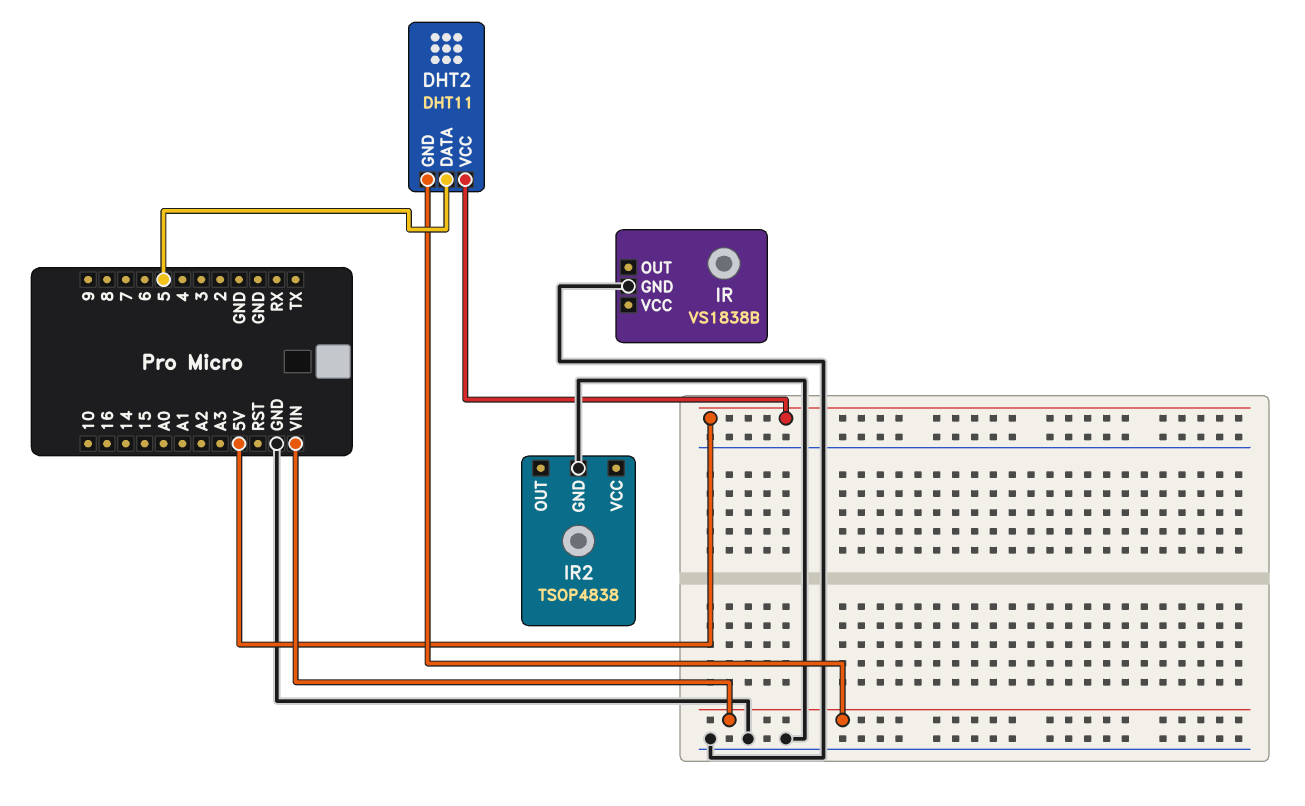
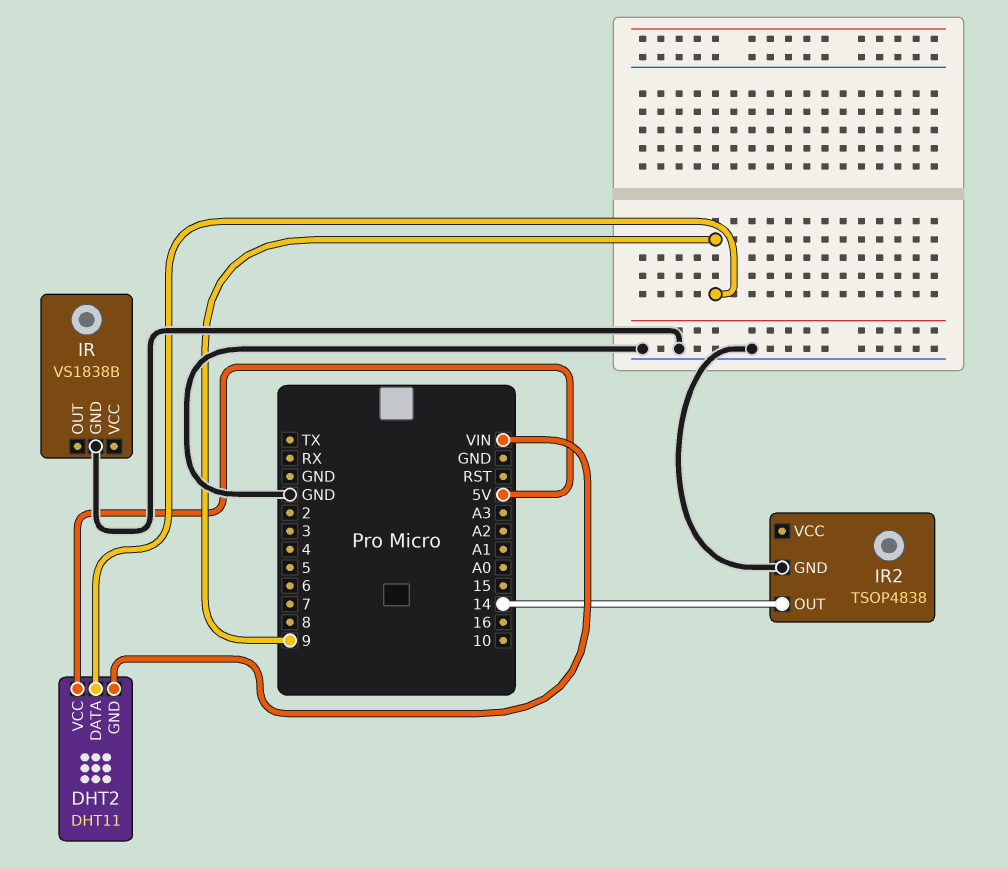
DHT2 pin DATA: 5 -> 9
IR2 pin OUT: none -> 14

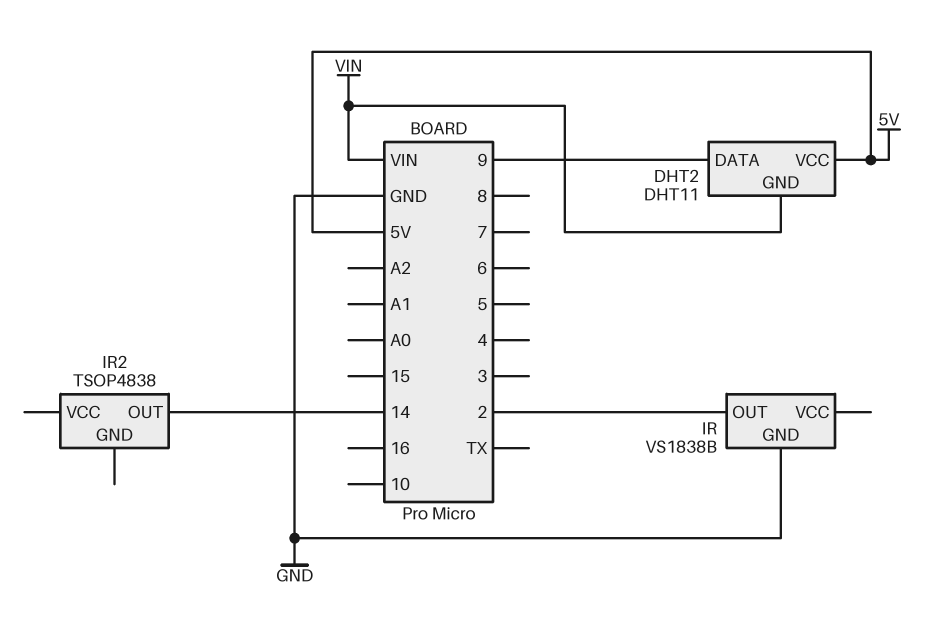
IR pin OUT: none -> 2
IR2 pin GND: GND -> none

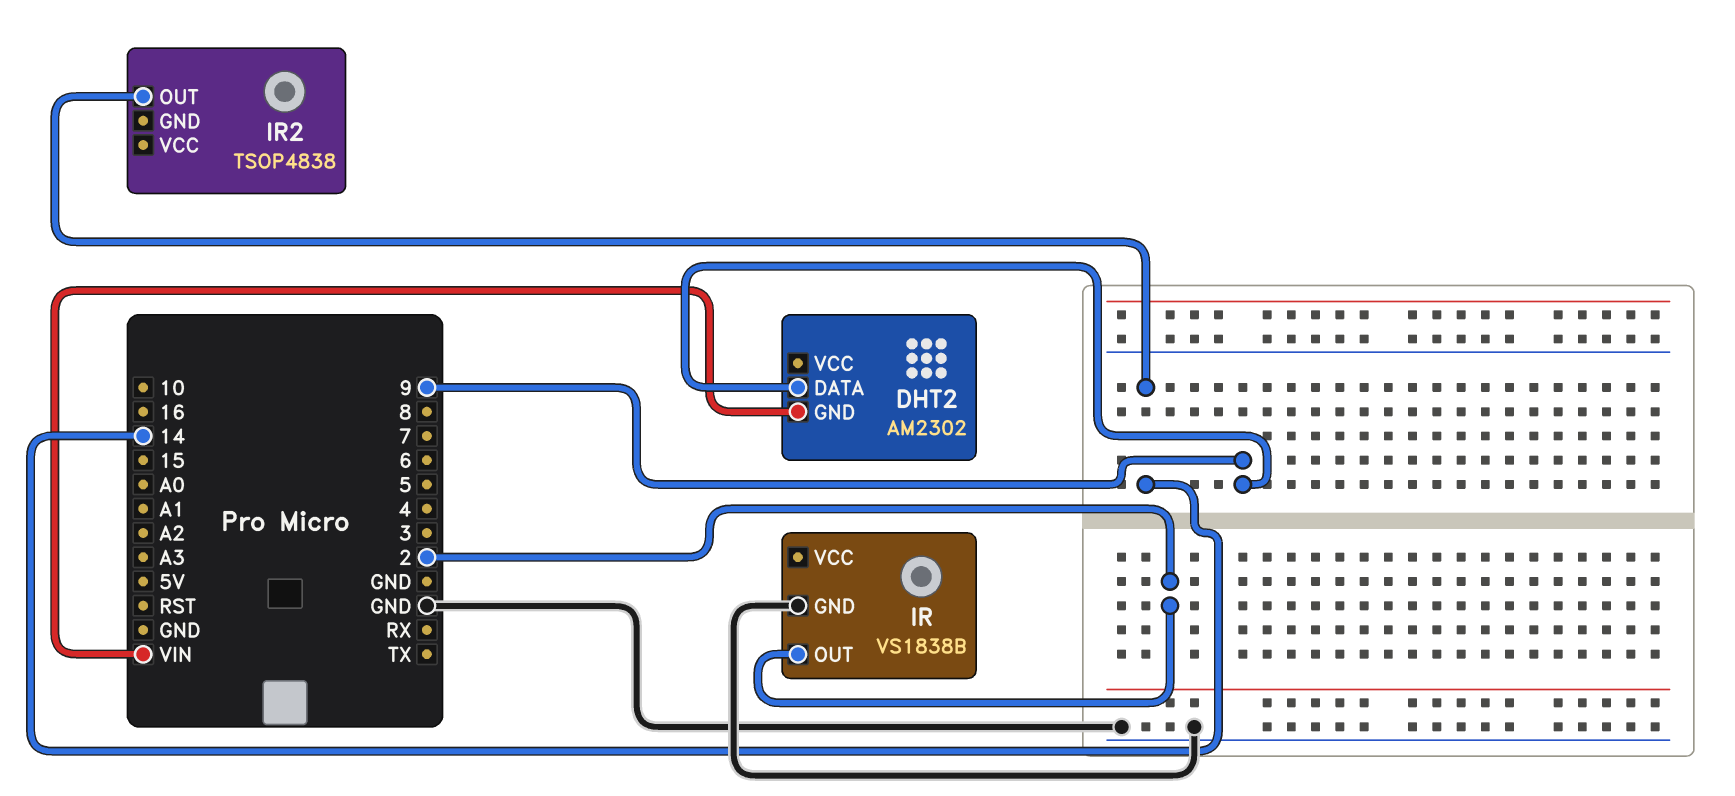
DHT2: DHT11 -> AM2302
DHT2 pin VCC: 5V -> none

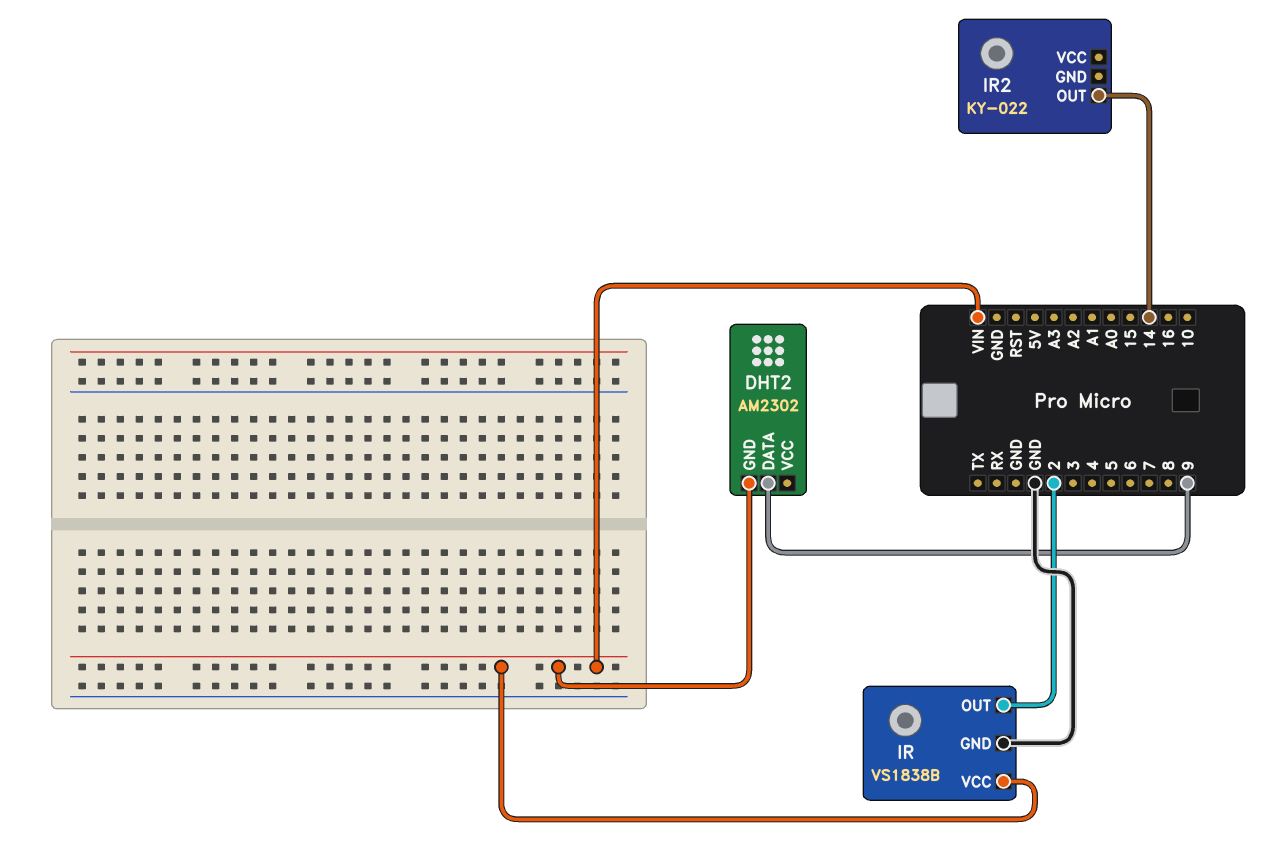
IR pin VCC: none -> VIN
IR2: TSOP4838 -> KY-022

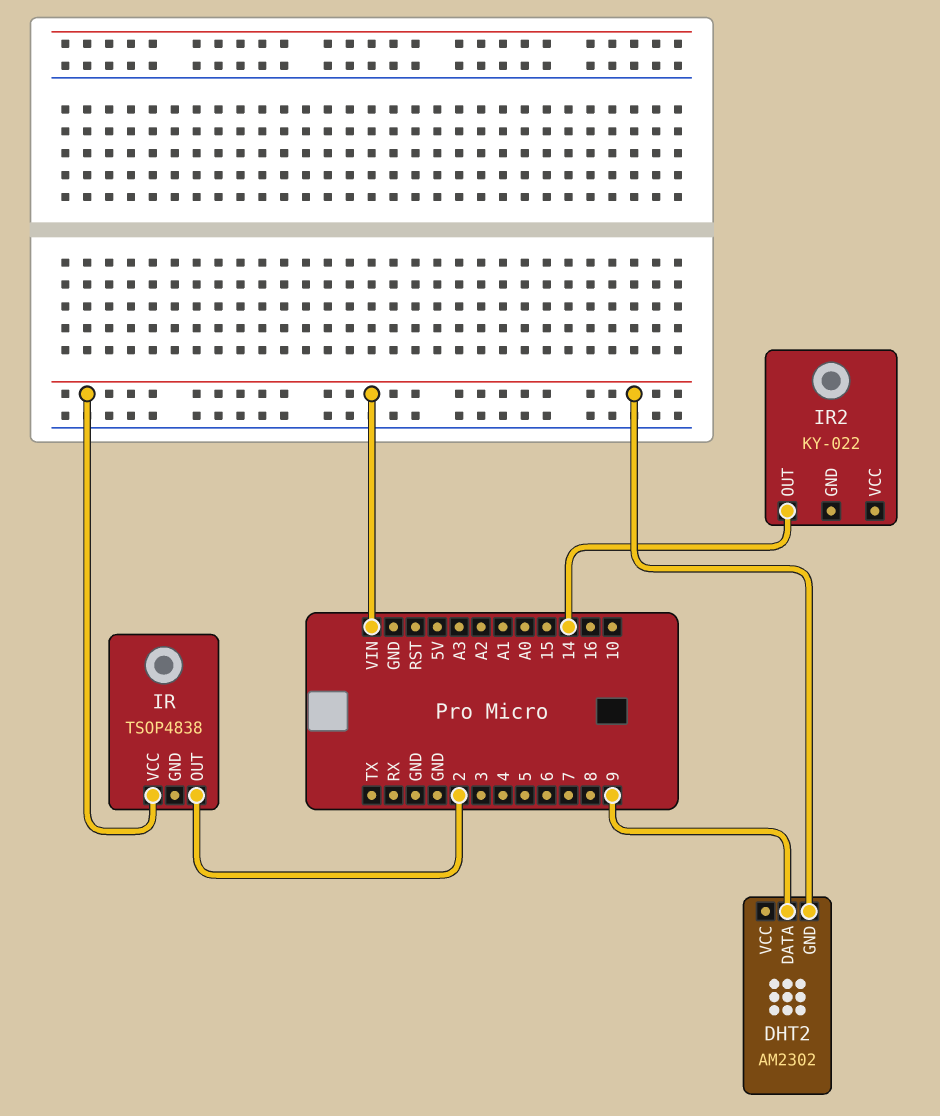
IR: VS1838B -> TSOP4838
IR pin GND: GND -> none

